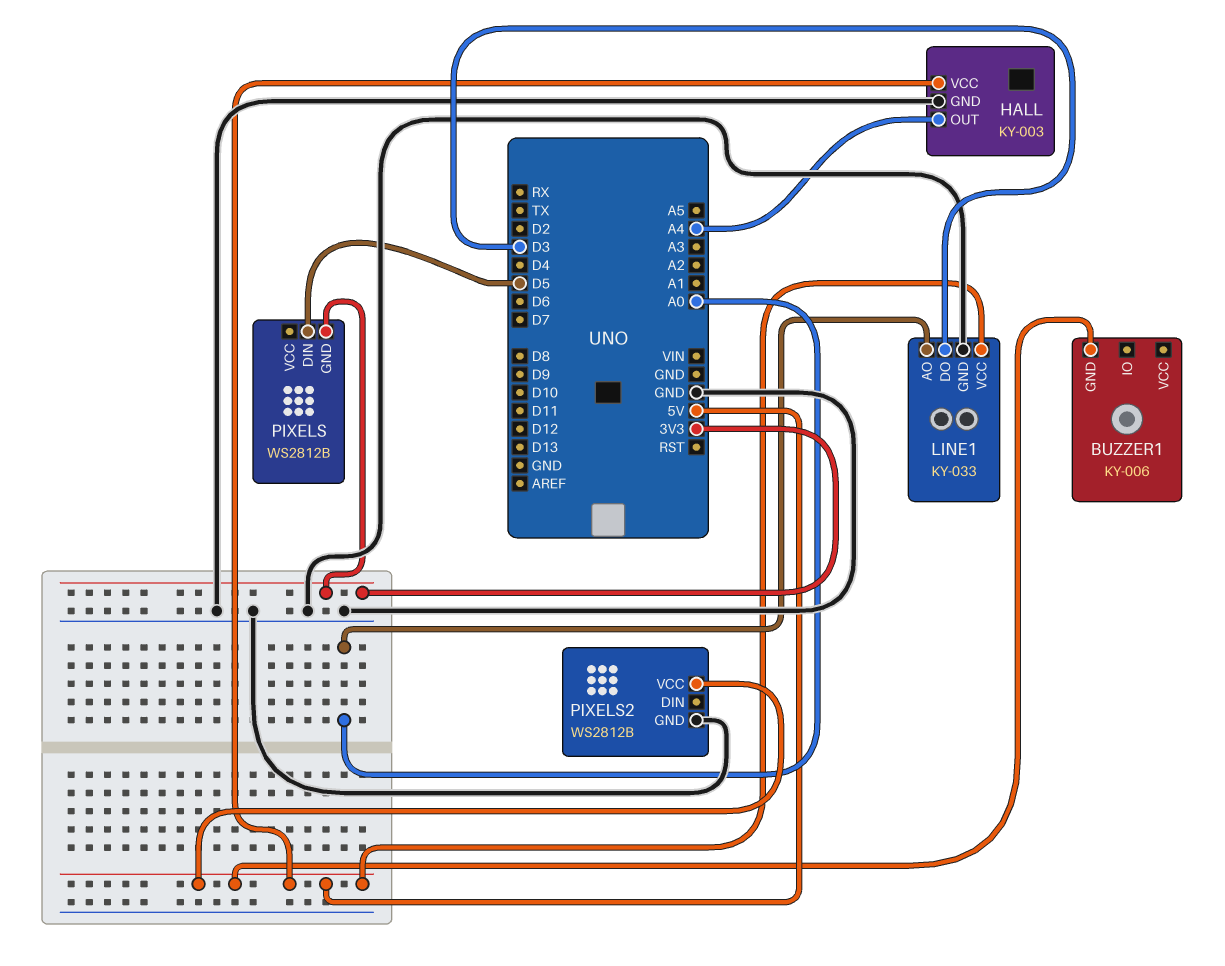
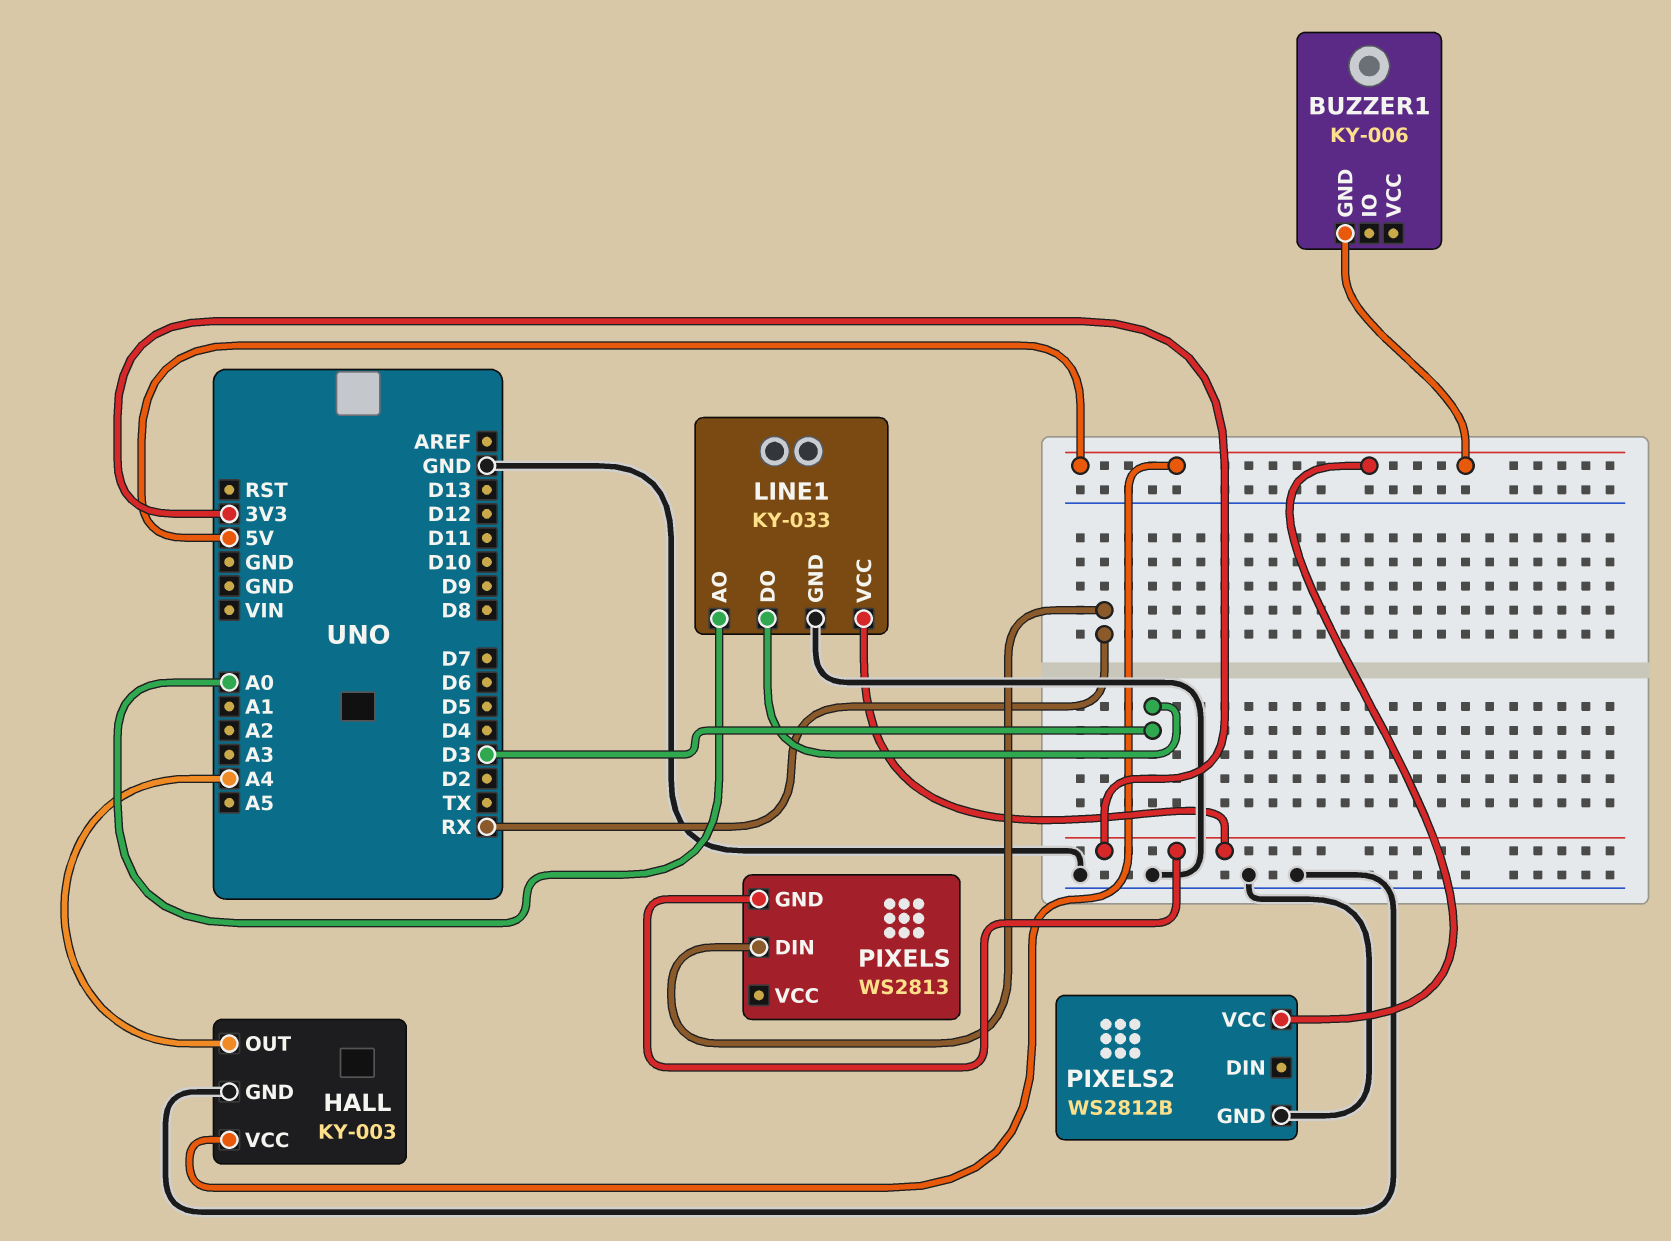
LINE1 pin VCC: 5V -> 3V3
PIXELS: WS2812B -> WS2813
PIXELS pin DIN: D5 -> RX

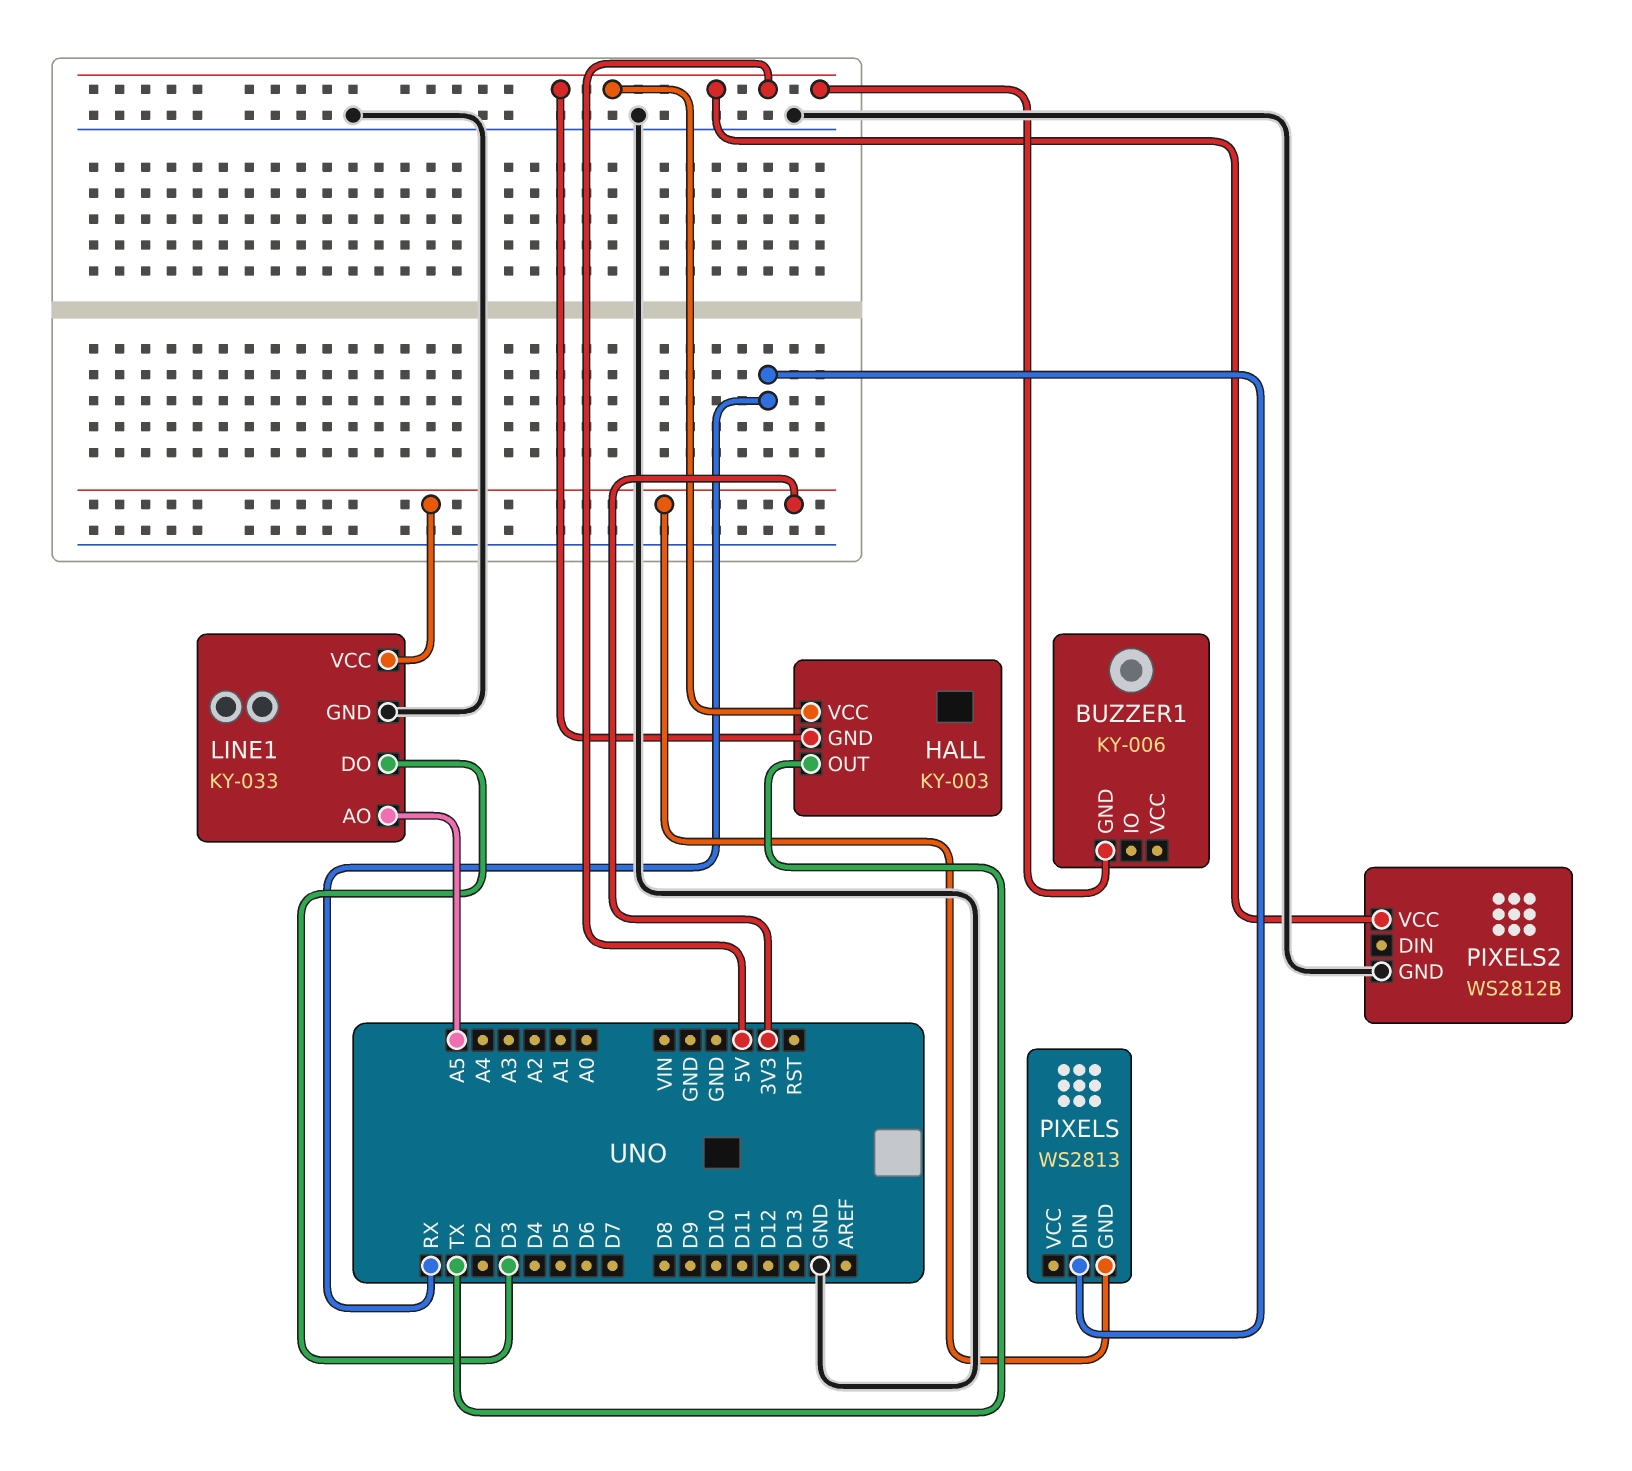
HALL pin GND: GND -> 5V
HALL pin OUT: A4 -> TX
LINE1 pin AO: A0 -> A5

